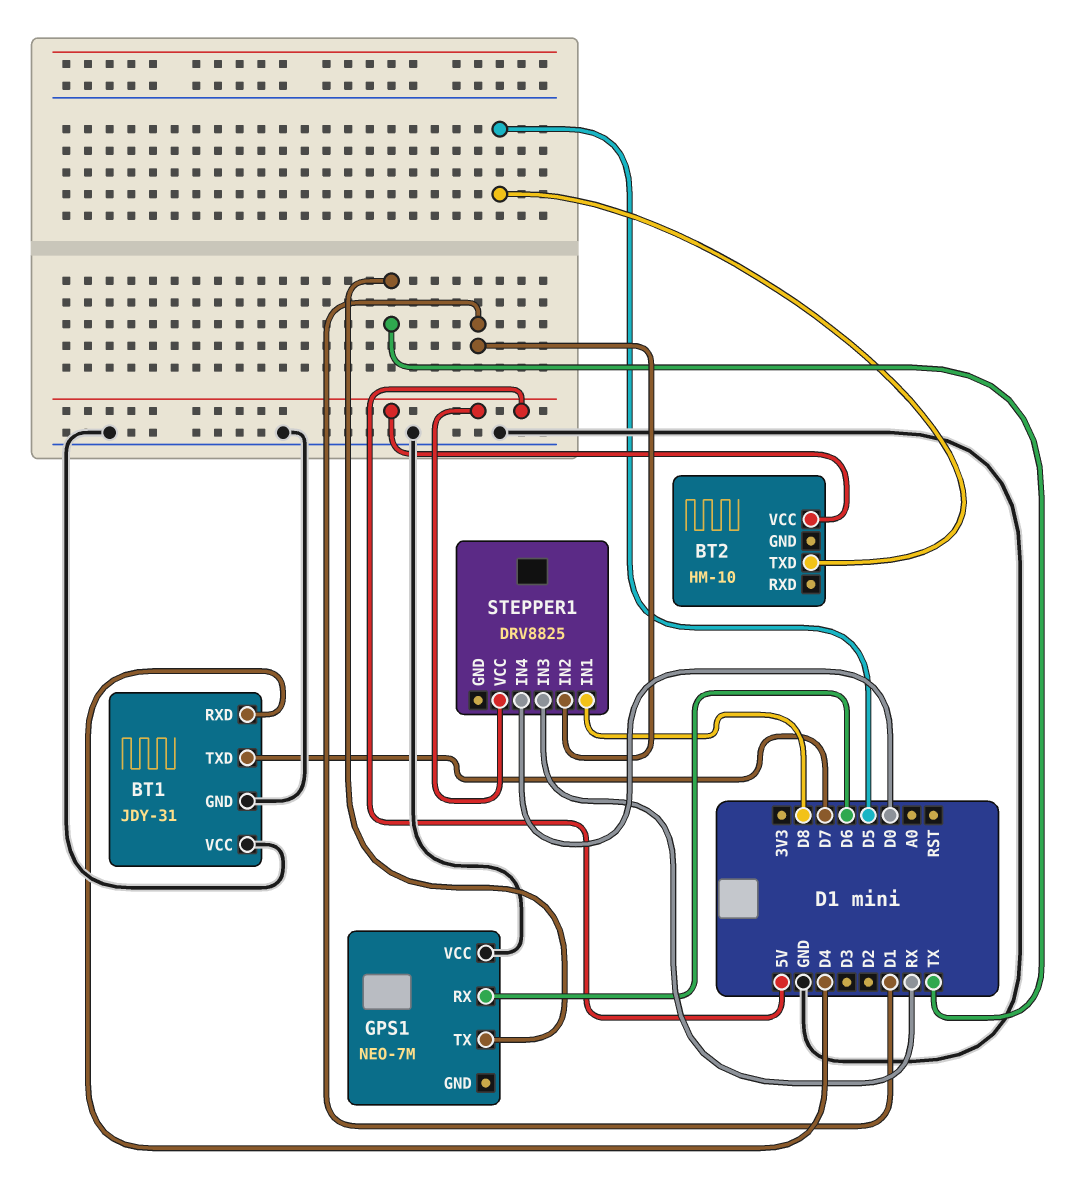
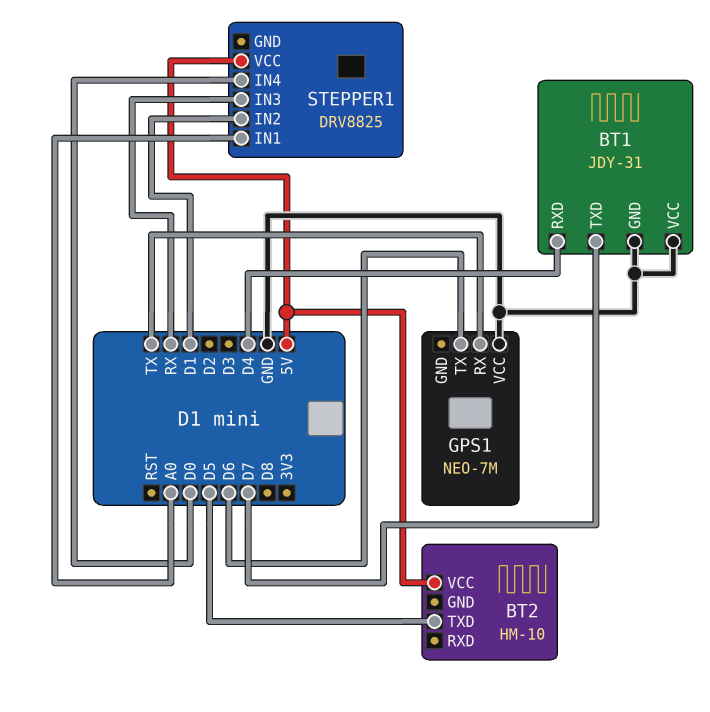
GPS1 pin RX: D6 -> TX
GPS1 pin TX: TX -> D6
STEPPER1 pin IN1: D8 -> A0

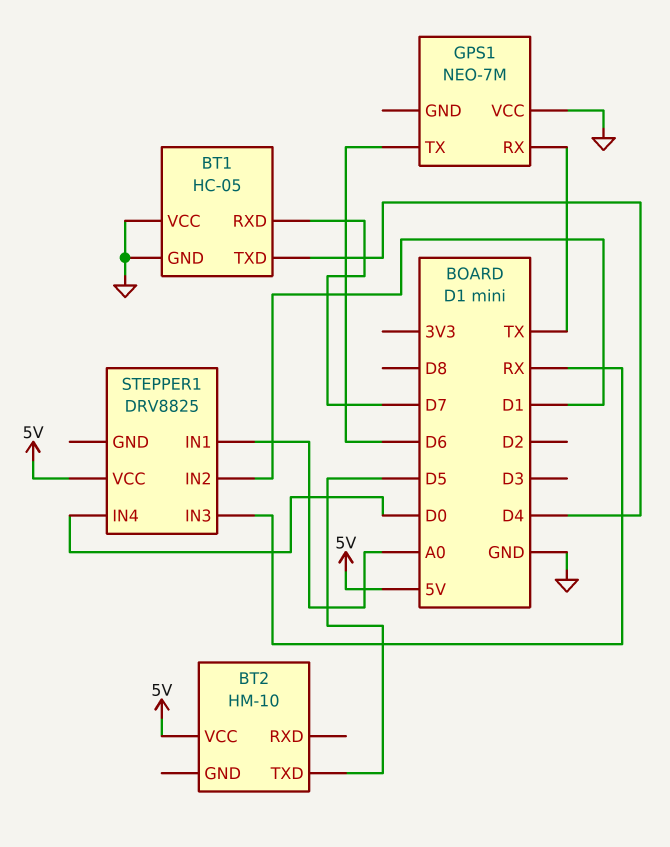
BT1: JDY-31 -> HC-05
BT1 pin RXD: D4 -> D7
BT1 pin TXD: D7 -> D4

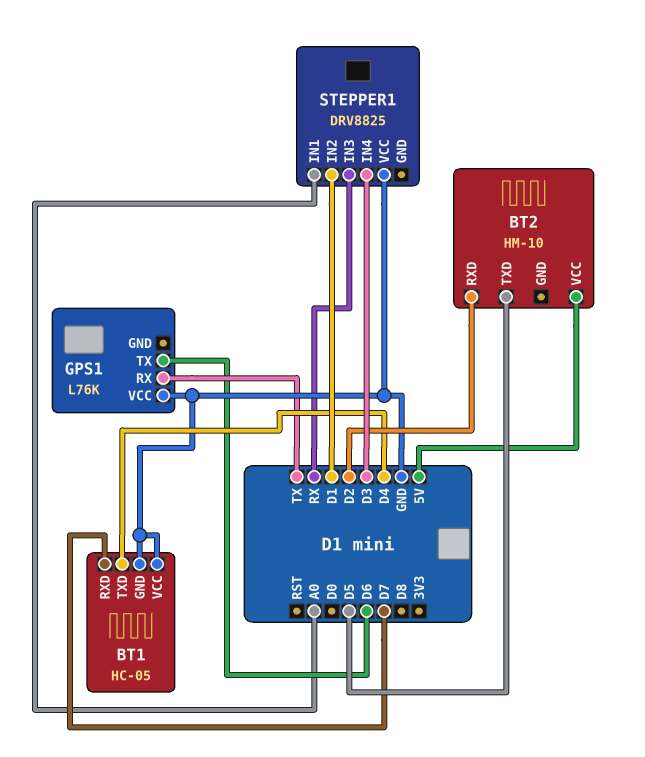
BT2 pin RXD: none -> D2
GPS1: NEO-7M -> L76K
STEPPER1 pin IN4: D0 -> D3
STEPPER1 pin VCC: 5V -> GND

